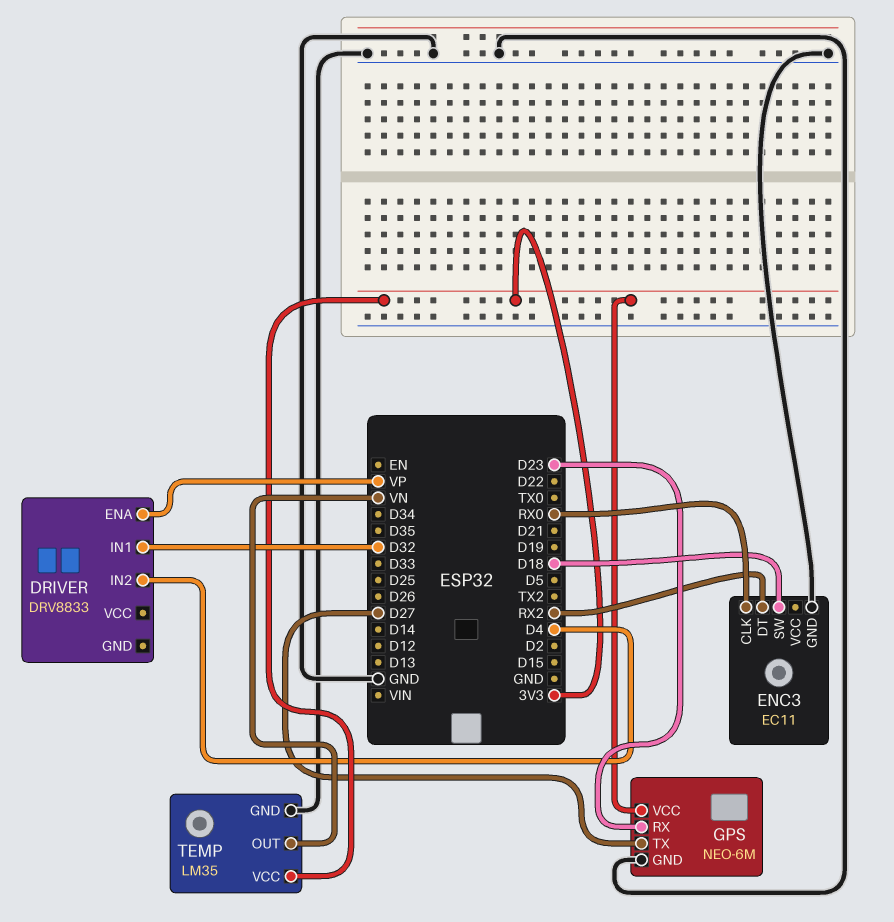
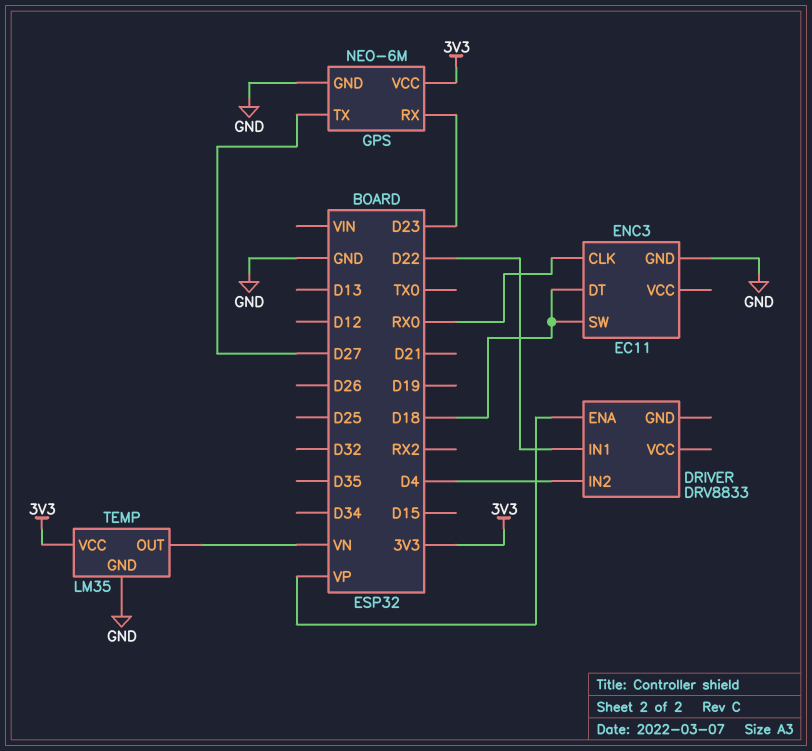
DRIVER pin IN1: D32 -> D22
ENC3 pin DT: RX2 -> D18

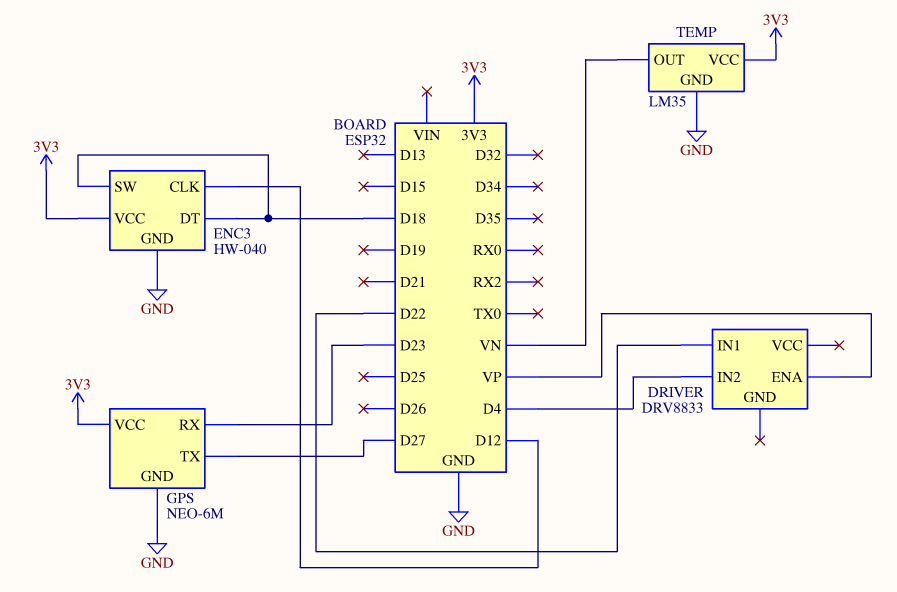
ENC3: EC11 -> HW-040
ENC3 pin CLK: RX0 -> D12
ENC3 pin VCC: none -> 3V3

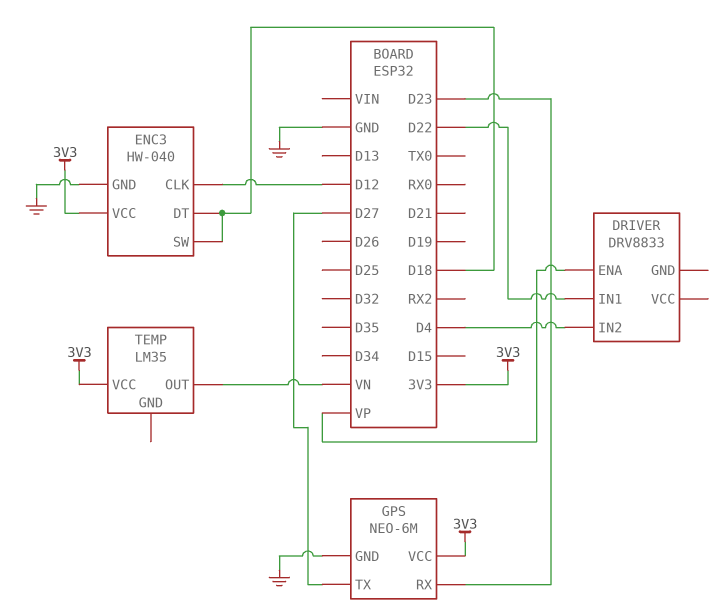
TEMP pin GND: GND -> none

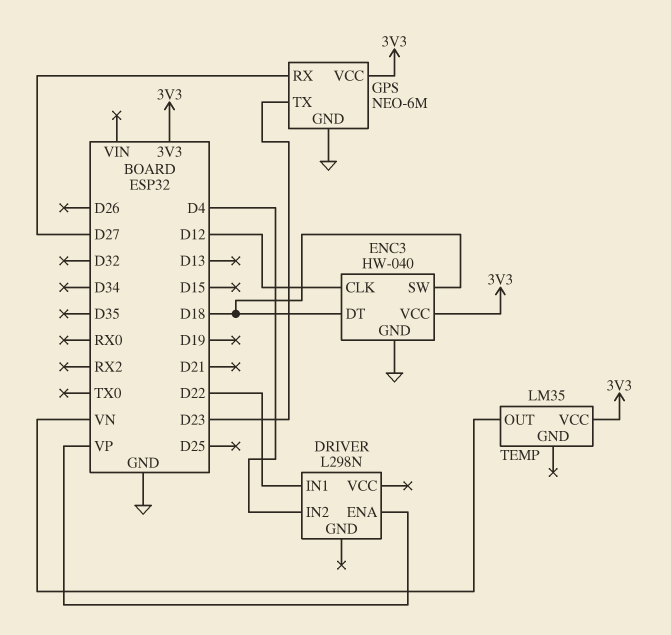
DRIVER: DRV8833 -> L298N
GPS pin RX: D23 -> D27
GPS pin TX: D27 -> D23

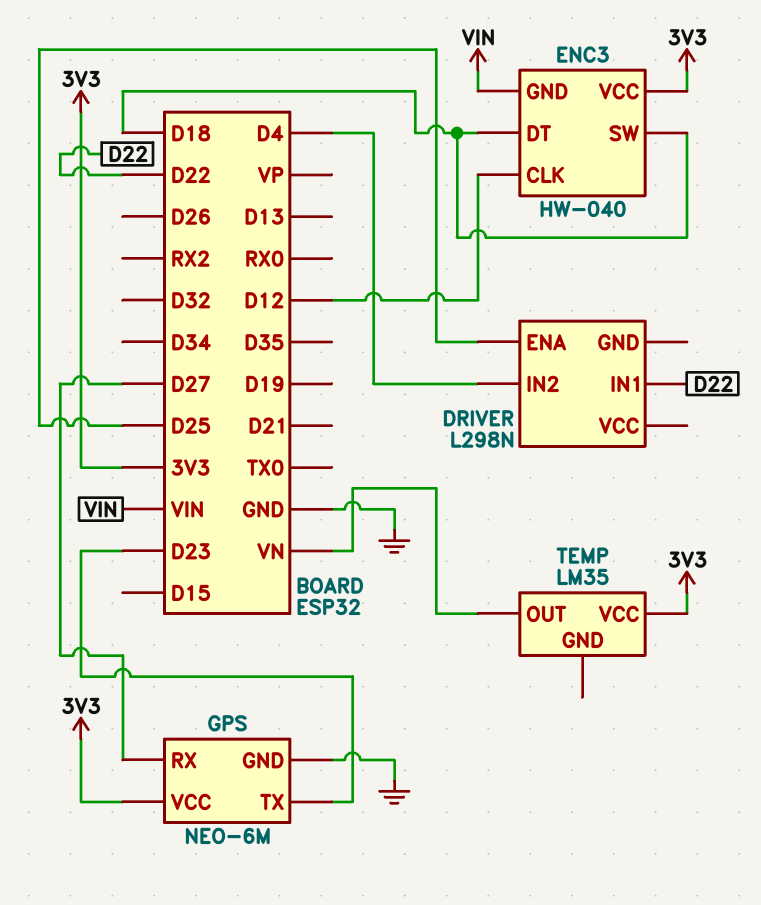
DRIVER pin ENA: VP -> D25
ENC3 pin GND: GND -> VIN

